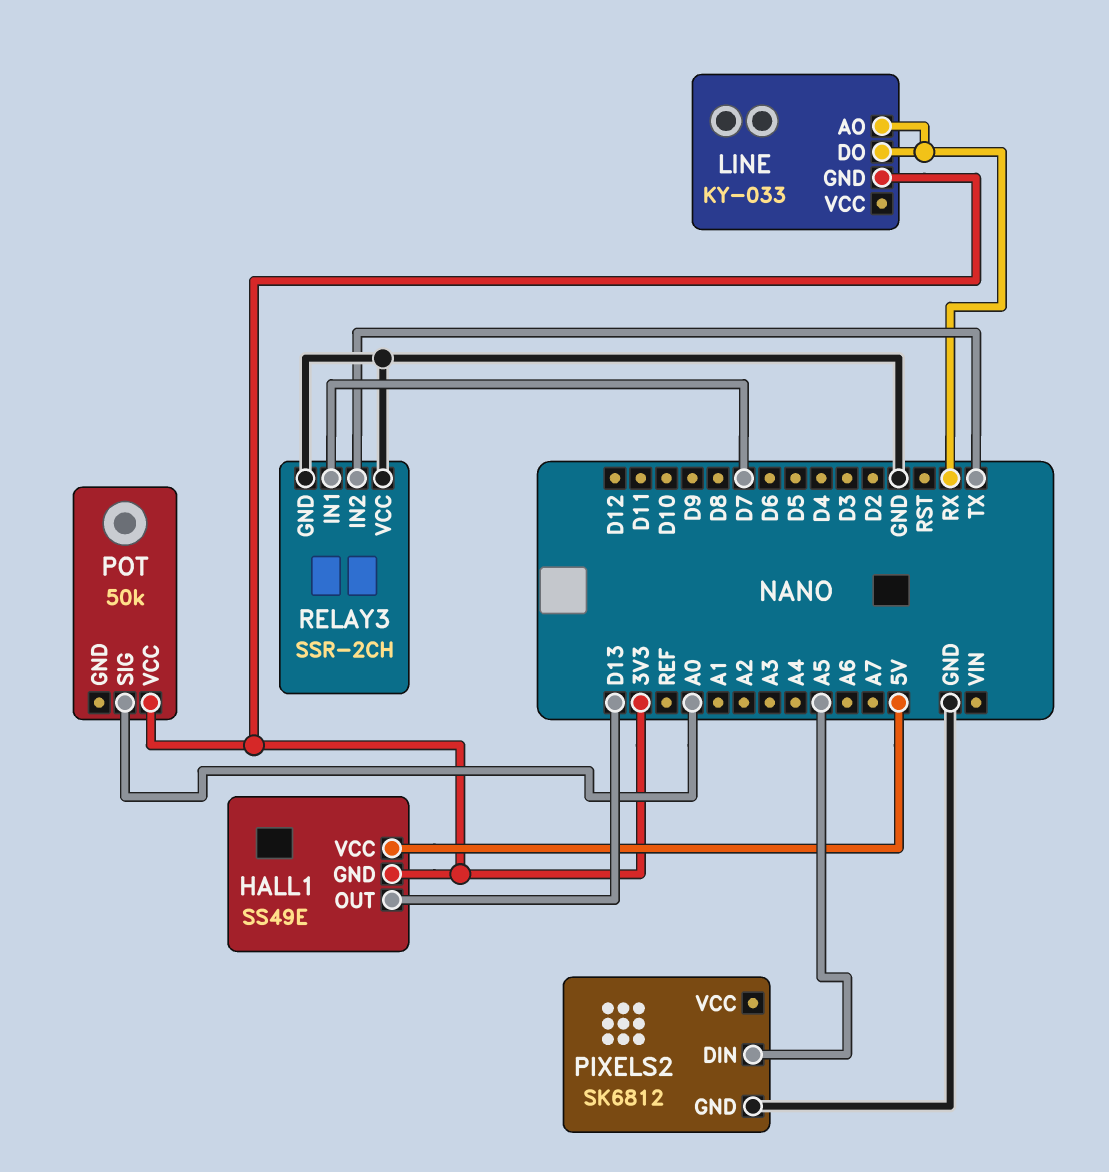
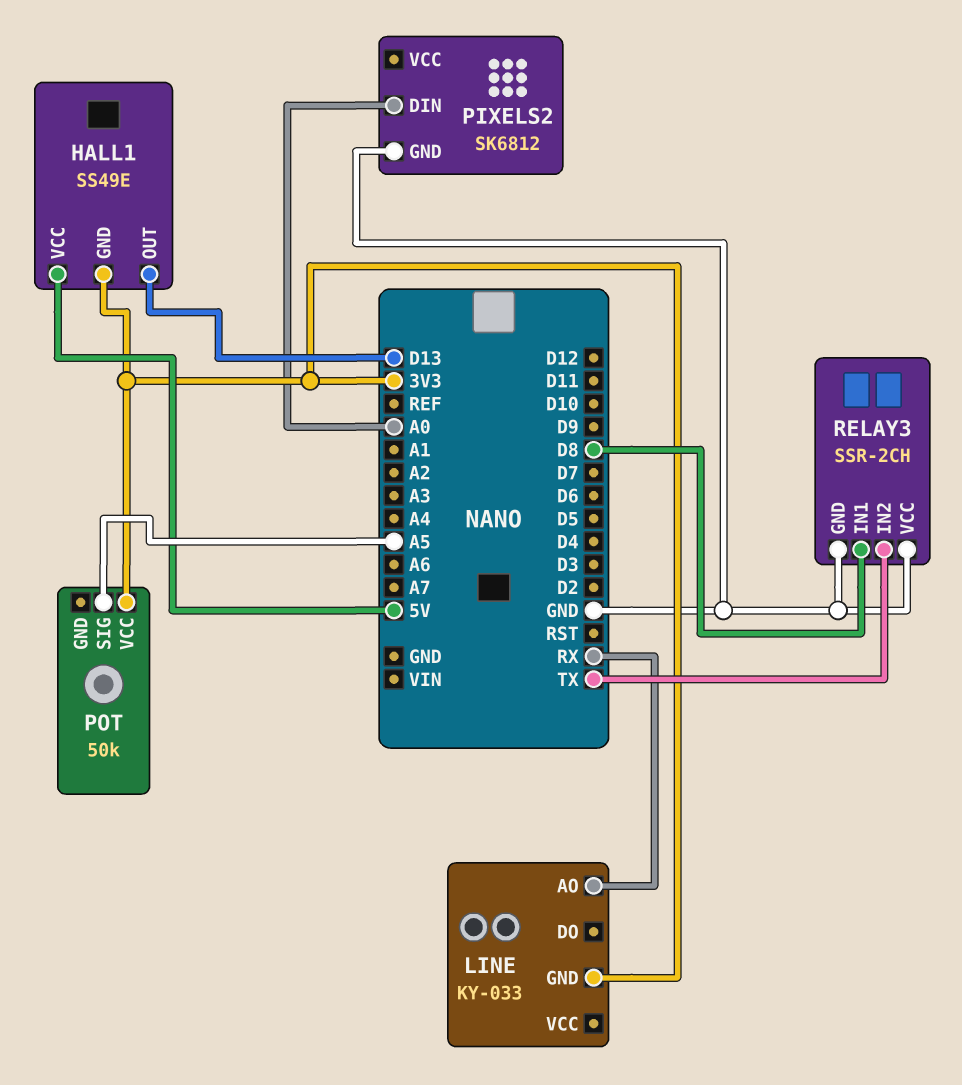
LINE pin DO: RX -> none
PIXELS2 pin DIN: A5 -> A0
POT pin SIG: A0 -> A5
RELAY3 pin IN1: D7 -> D8

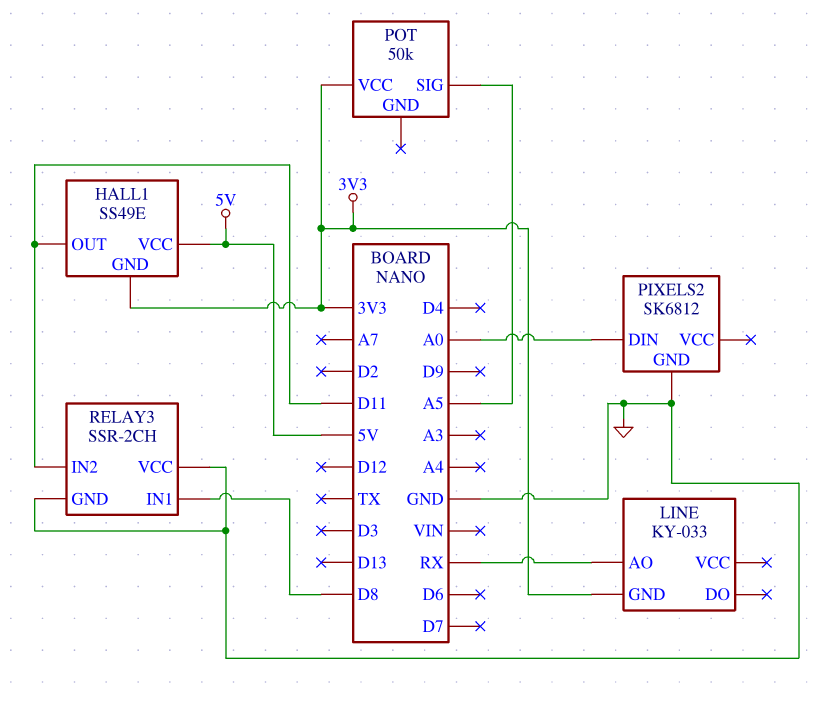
HALL1 pin OUT: D13 -> D11
RELAY3 pin IN2: TX -> D11

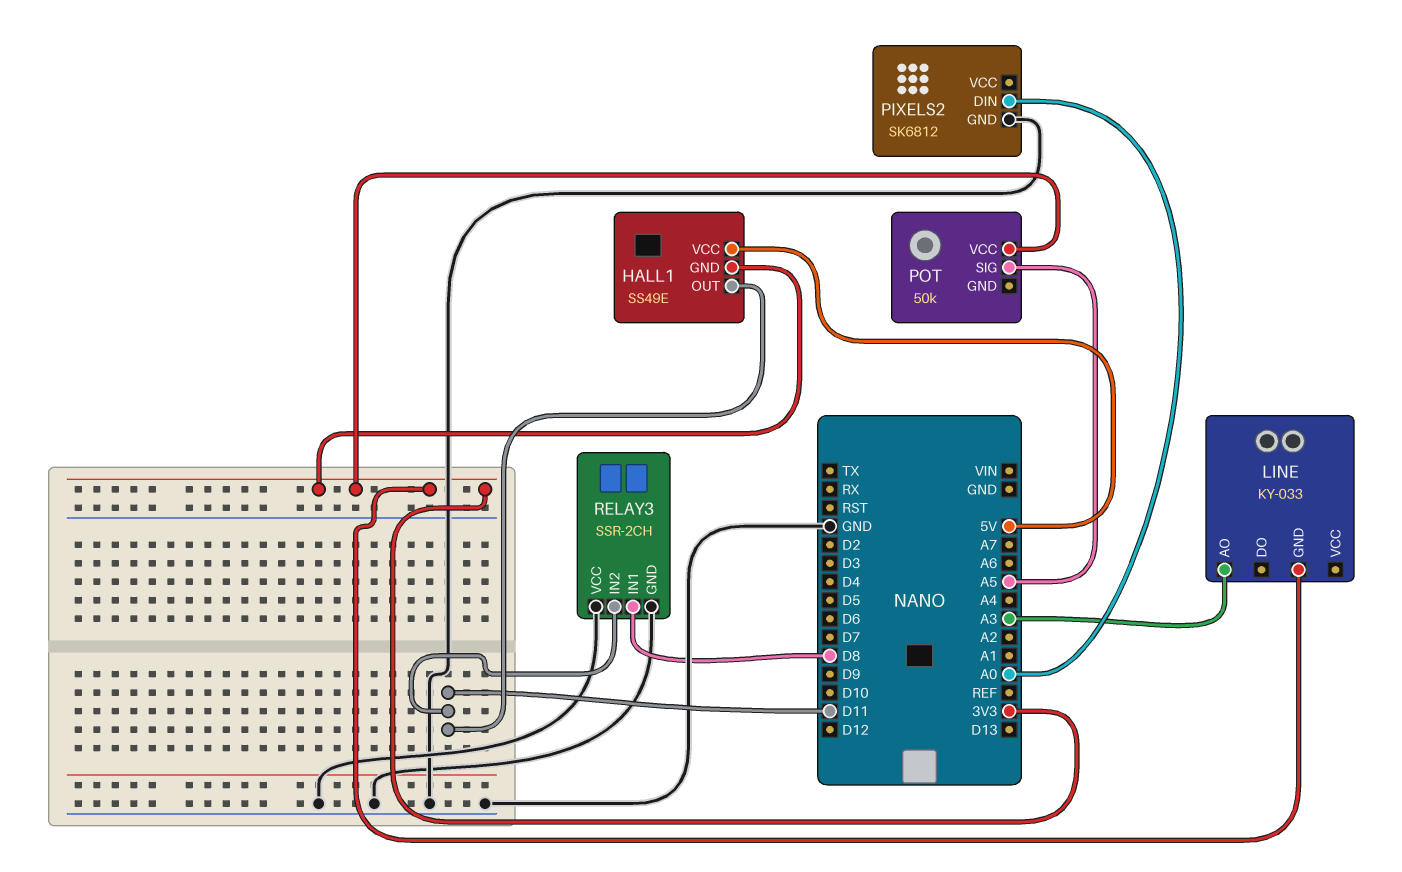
LINE pin AO: RX -> A3

